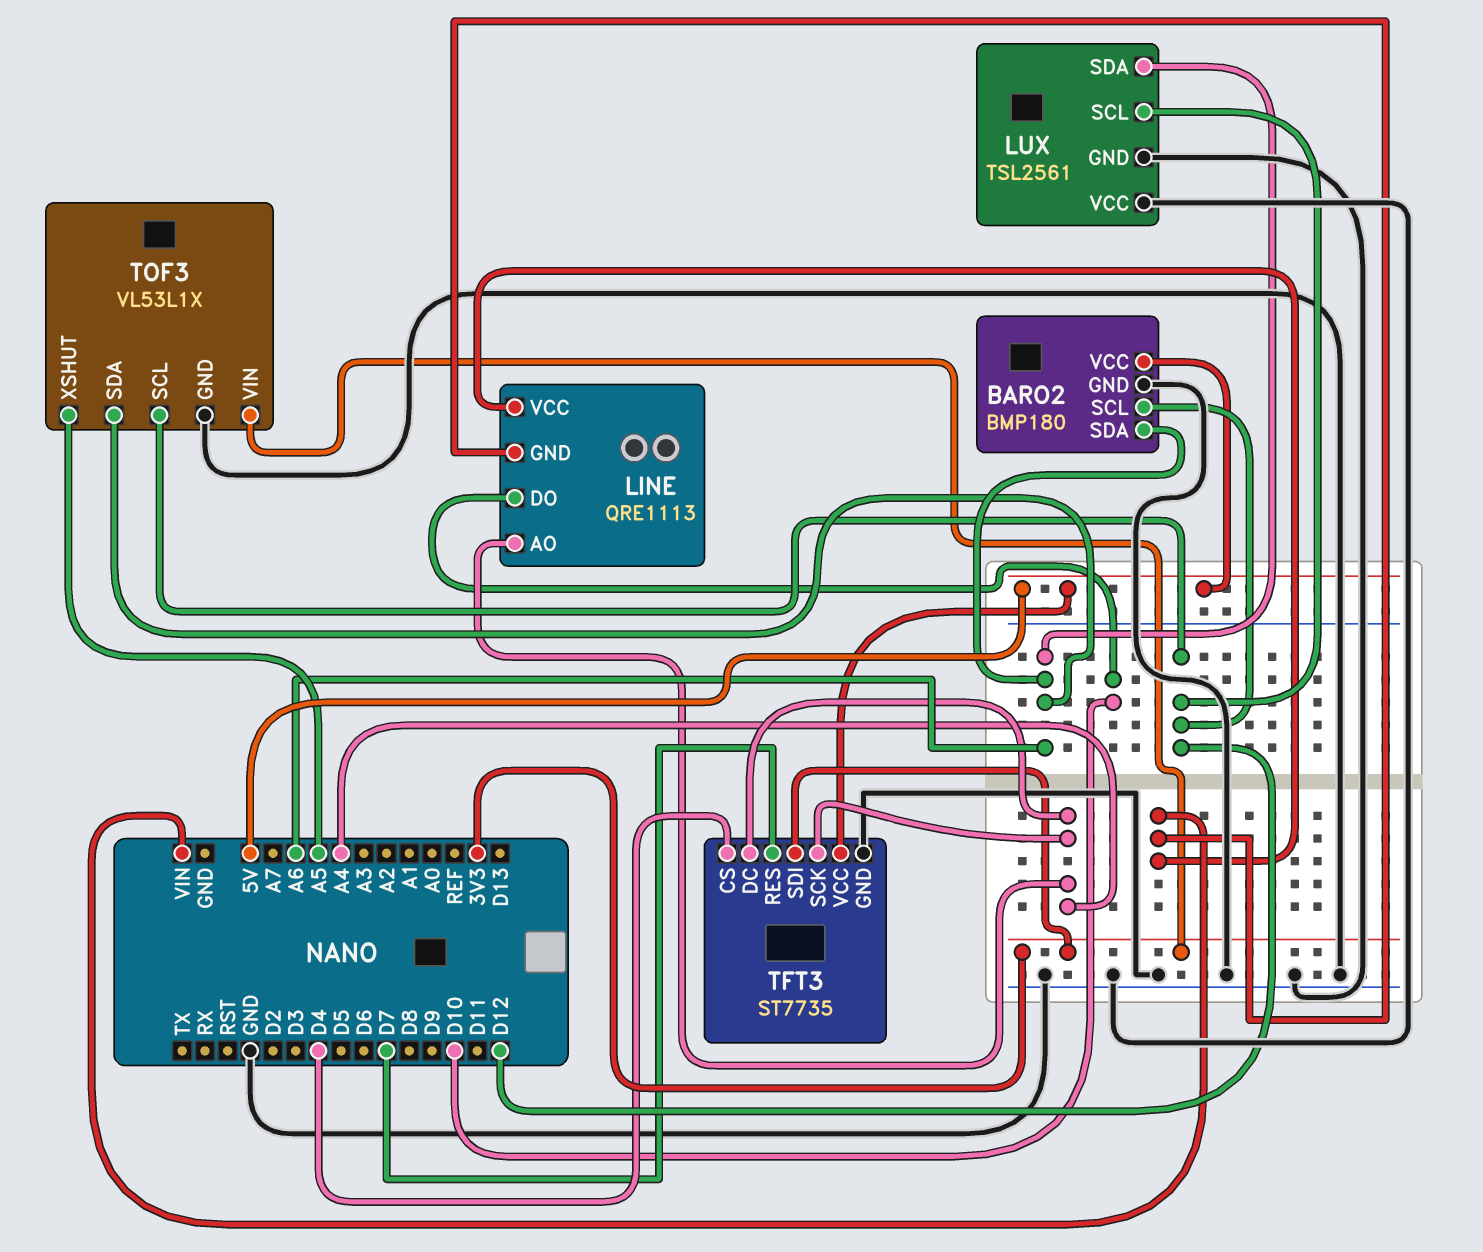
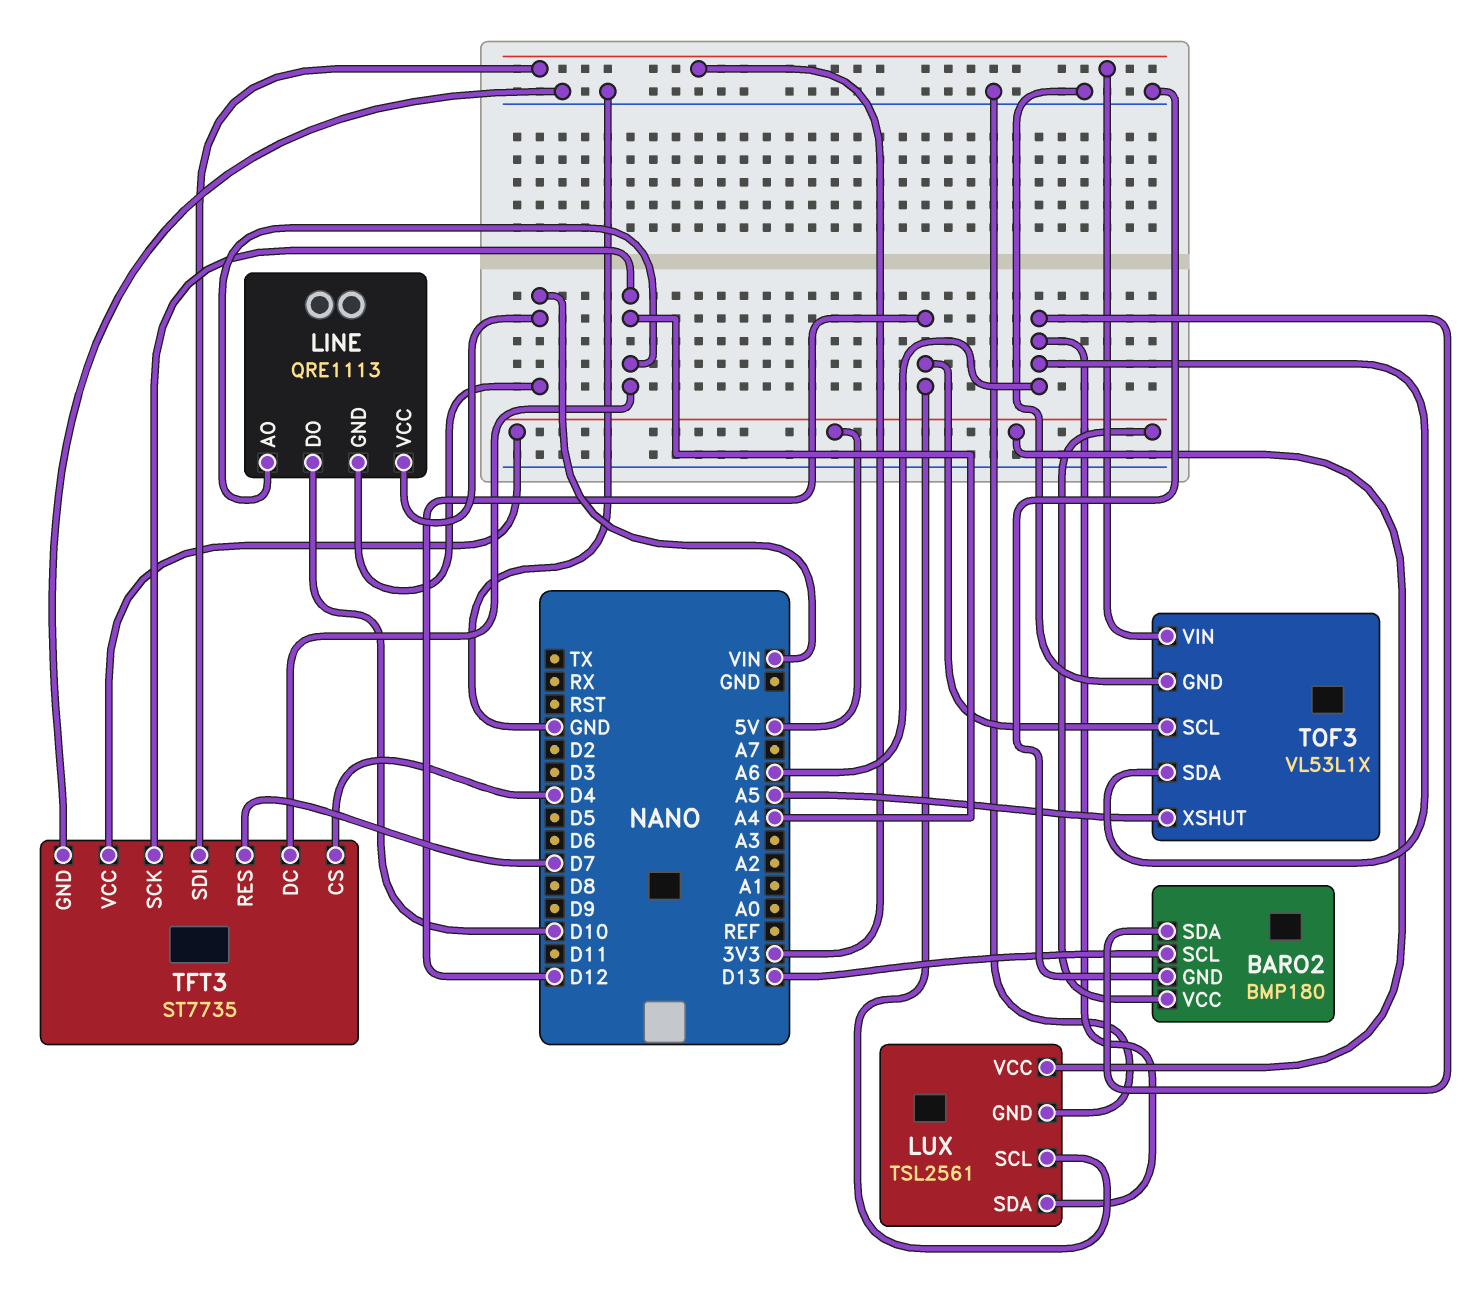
BARO2 pin SCL: D12 -> D13
LUX pin VCC: GND -> 5V

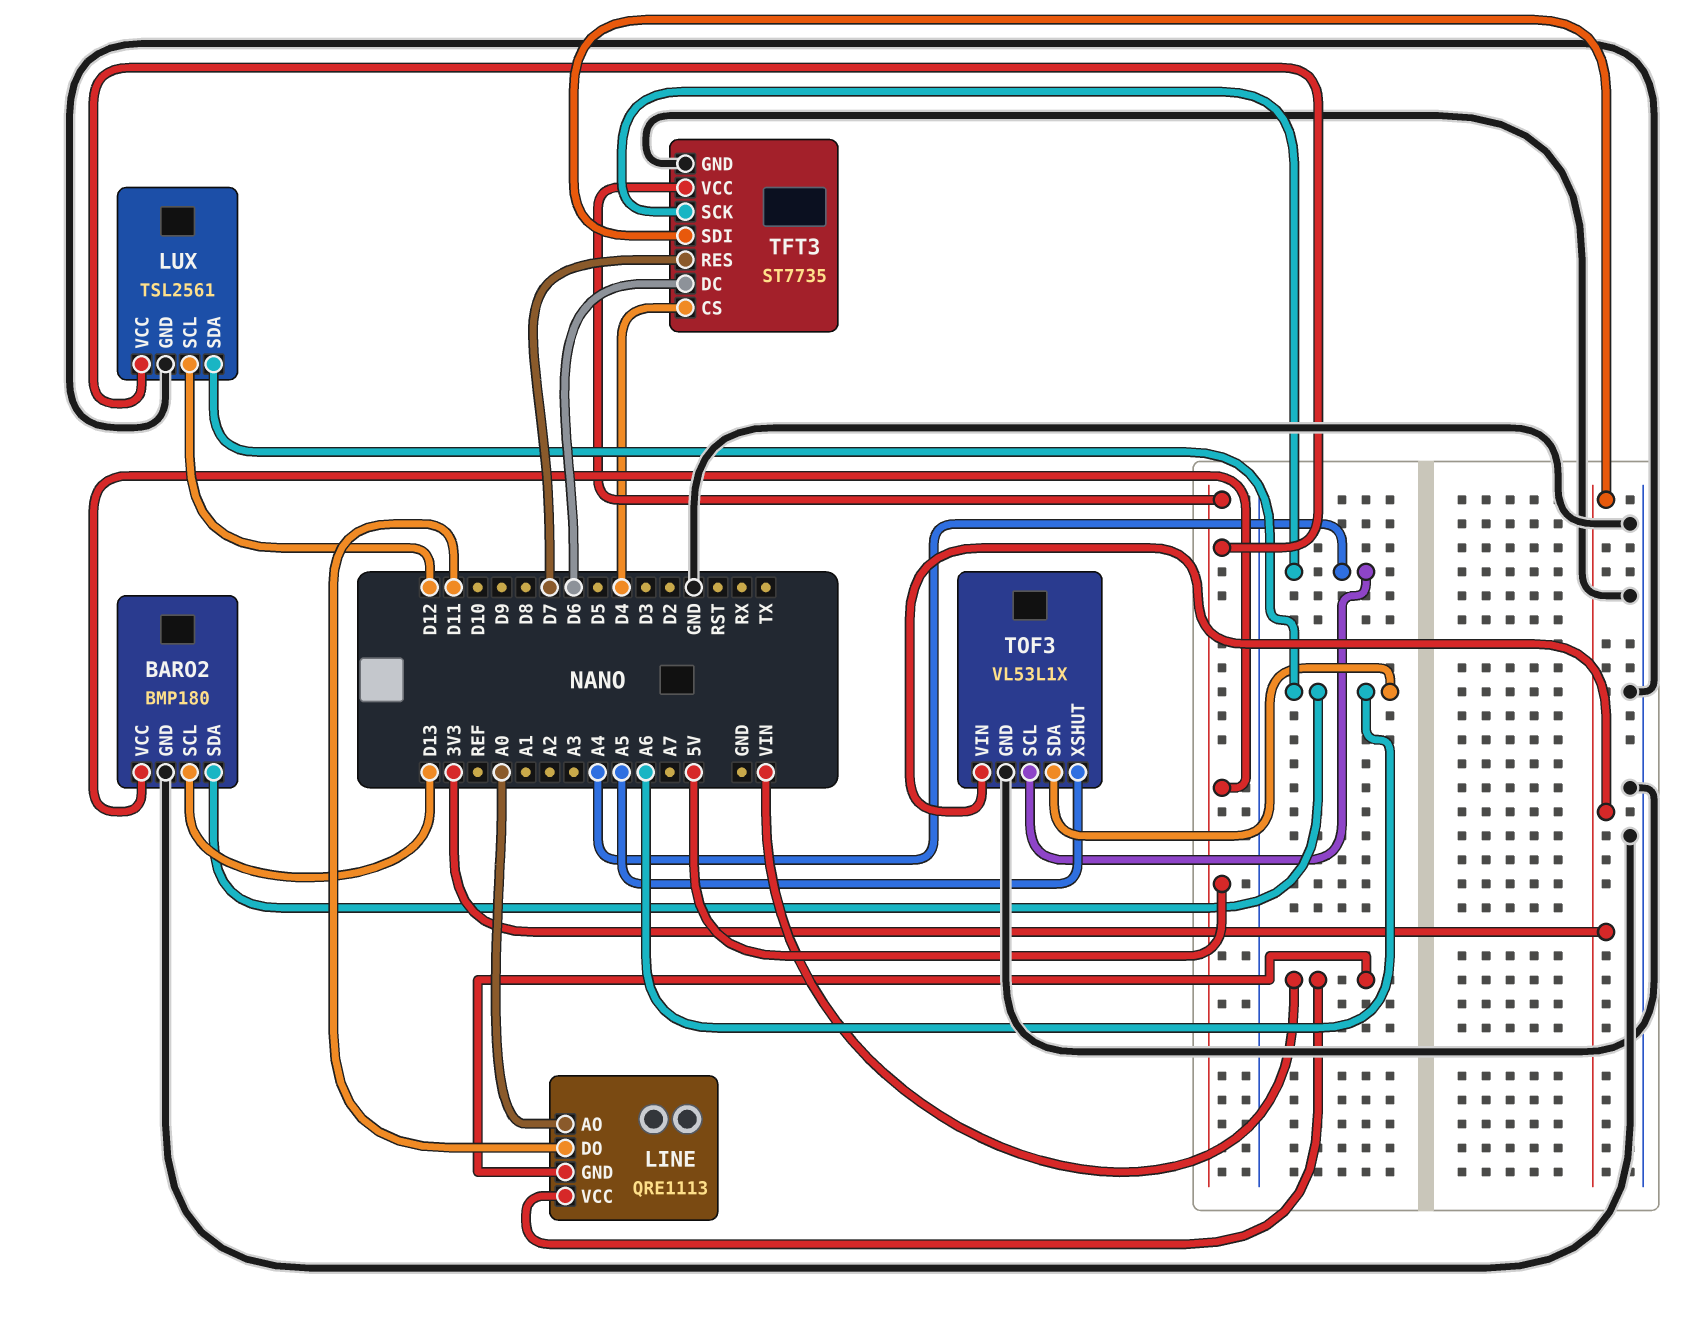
LINE pin AO: A4 -> A0
LINE pin DO: D10 -> D11
TFT3 pin DC: A4 -> D6
TOF3 pin SCL: D12 -> A4

